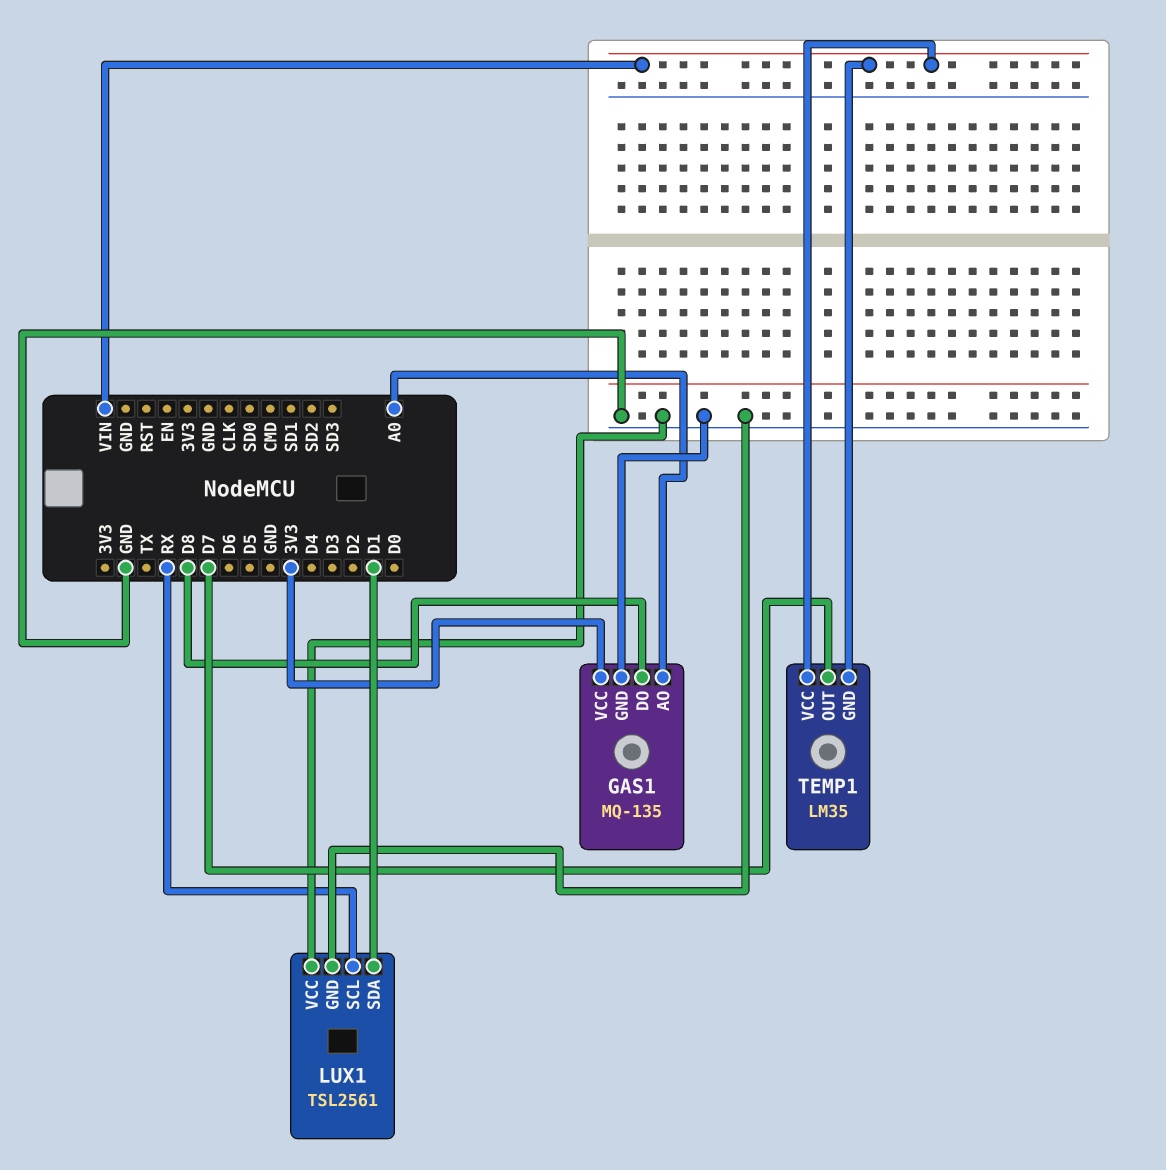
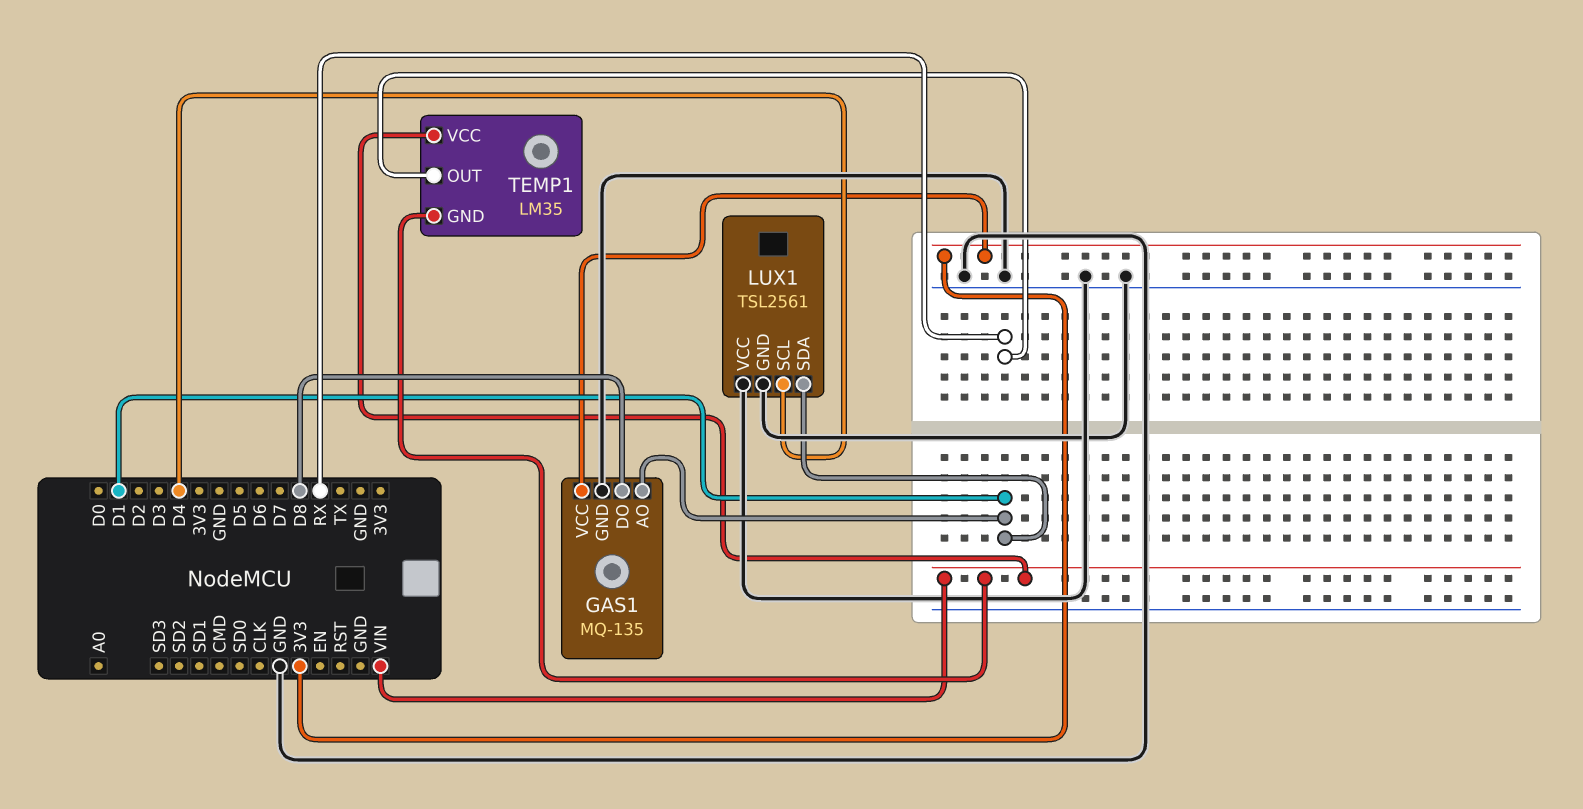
GAS1 pin AO: A0 -> D1
LUX1 pin SCL: RX -> D4
TEMP1 pin OUT: D7 -> RX

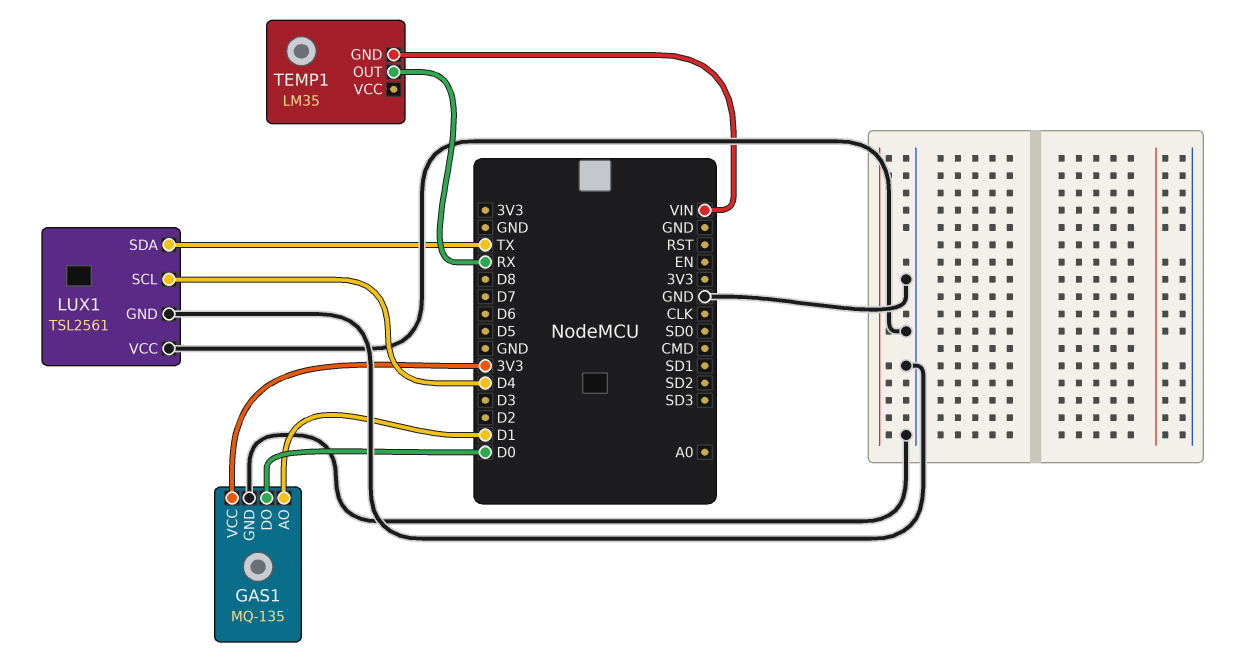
GAS1 pin DO: D8 -> D0
LUX1 pin SDA: D1 -> TX
TEMP1 pin VCC: VIN -> none

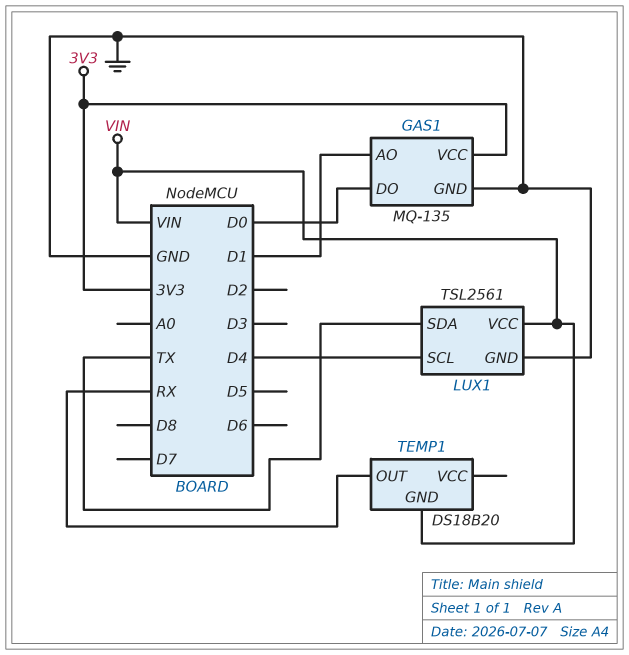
LUX1 pin VCC: GND -> VIN
TEMP1: LM35 -> DS18B20

